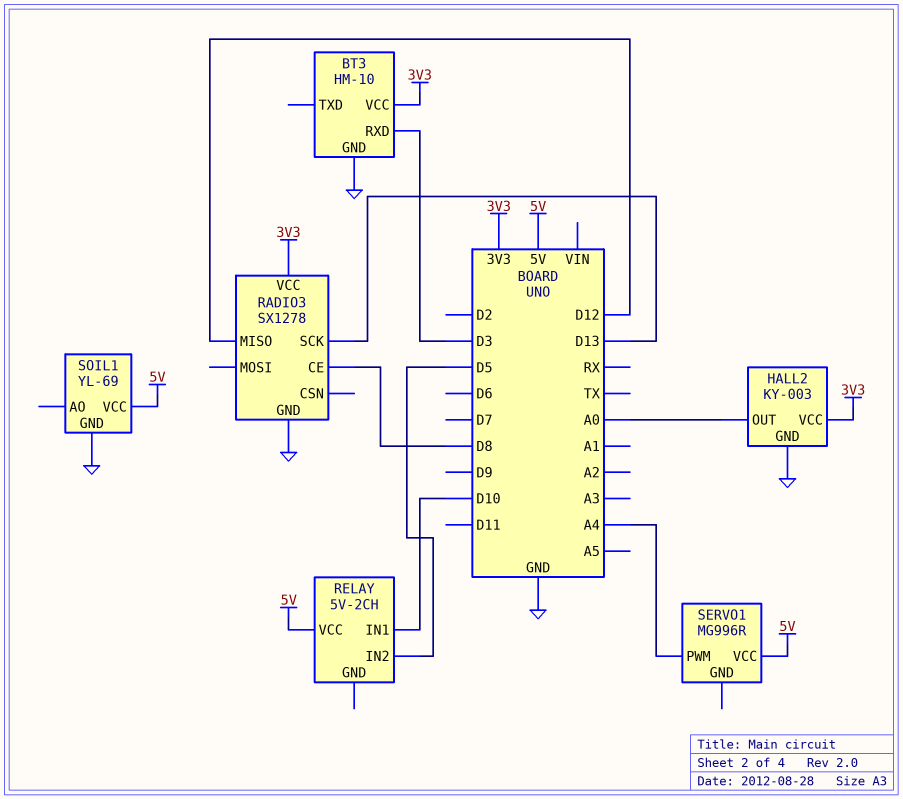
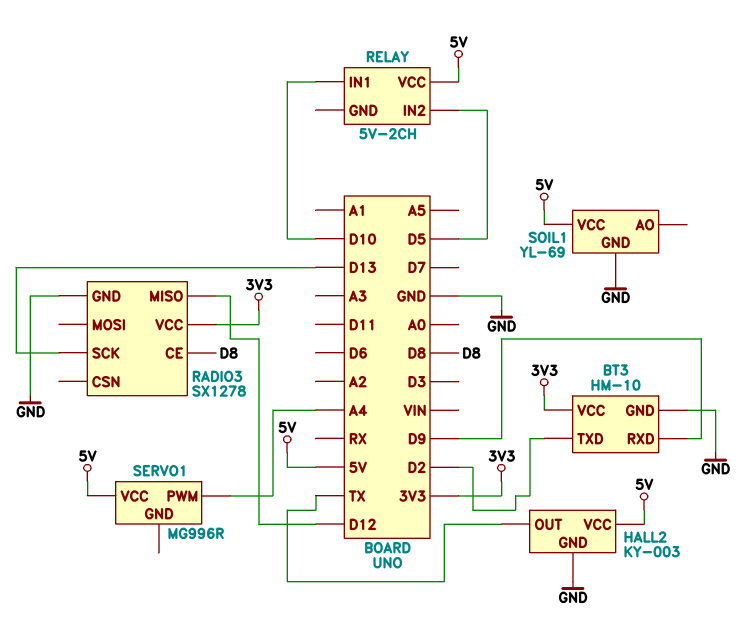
BT3 pin RXD: D3 -> D9
BT3 pin TXD: none -> D2
HALL2 pin OUT: A0 -> TX
HALL2 pin VCC: 3V3 -> 5V

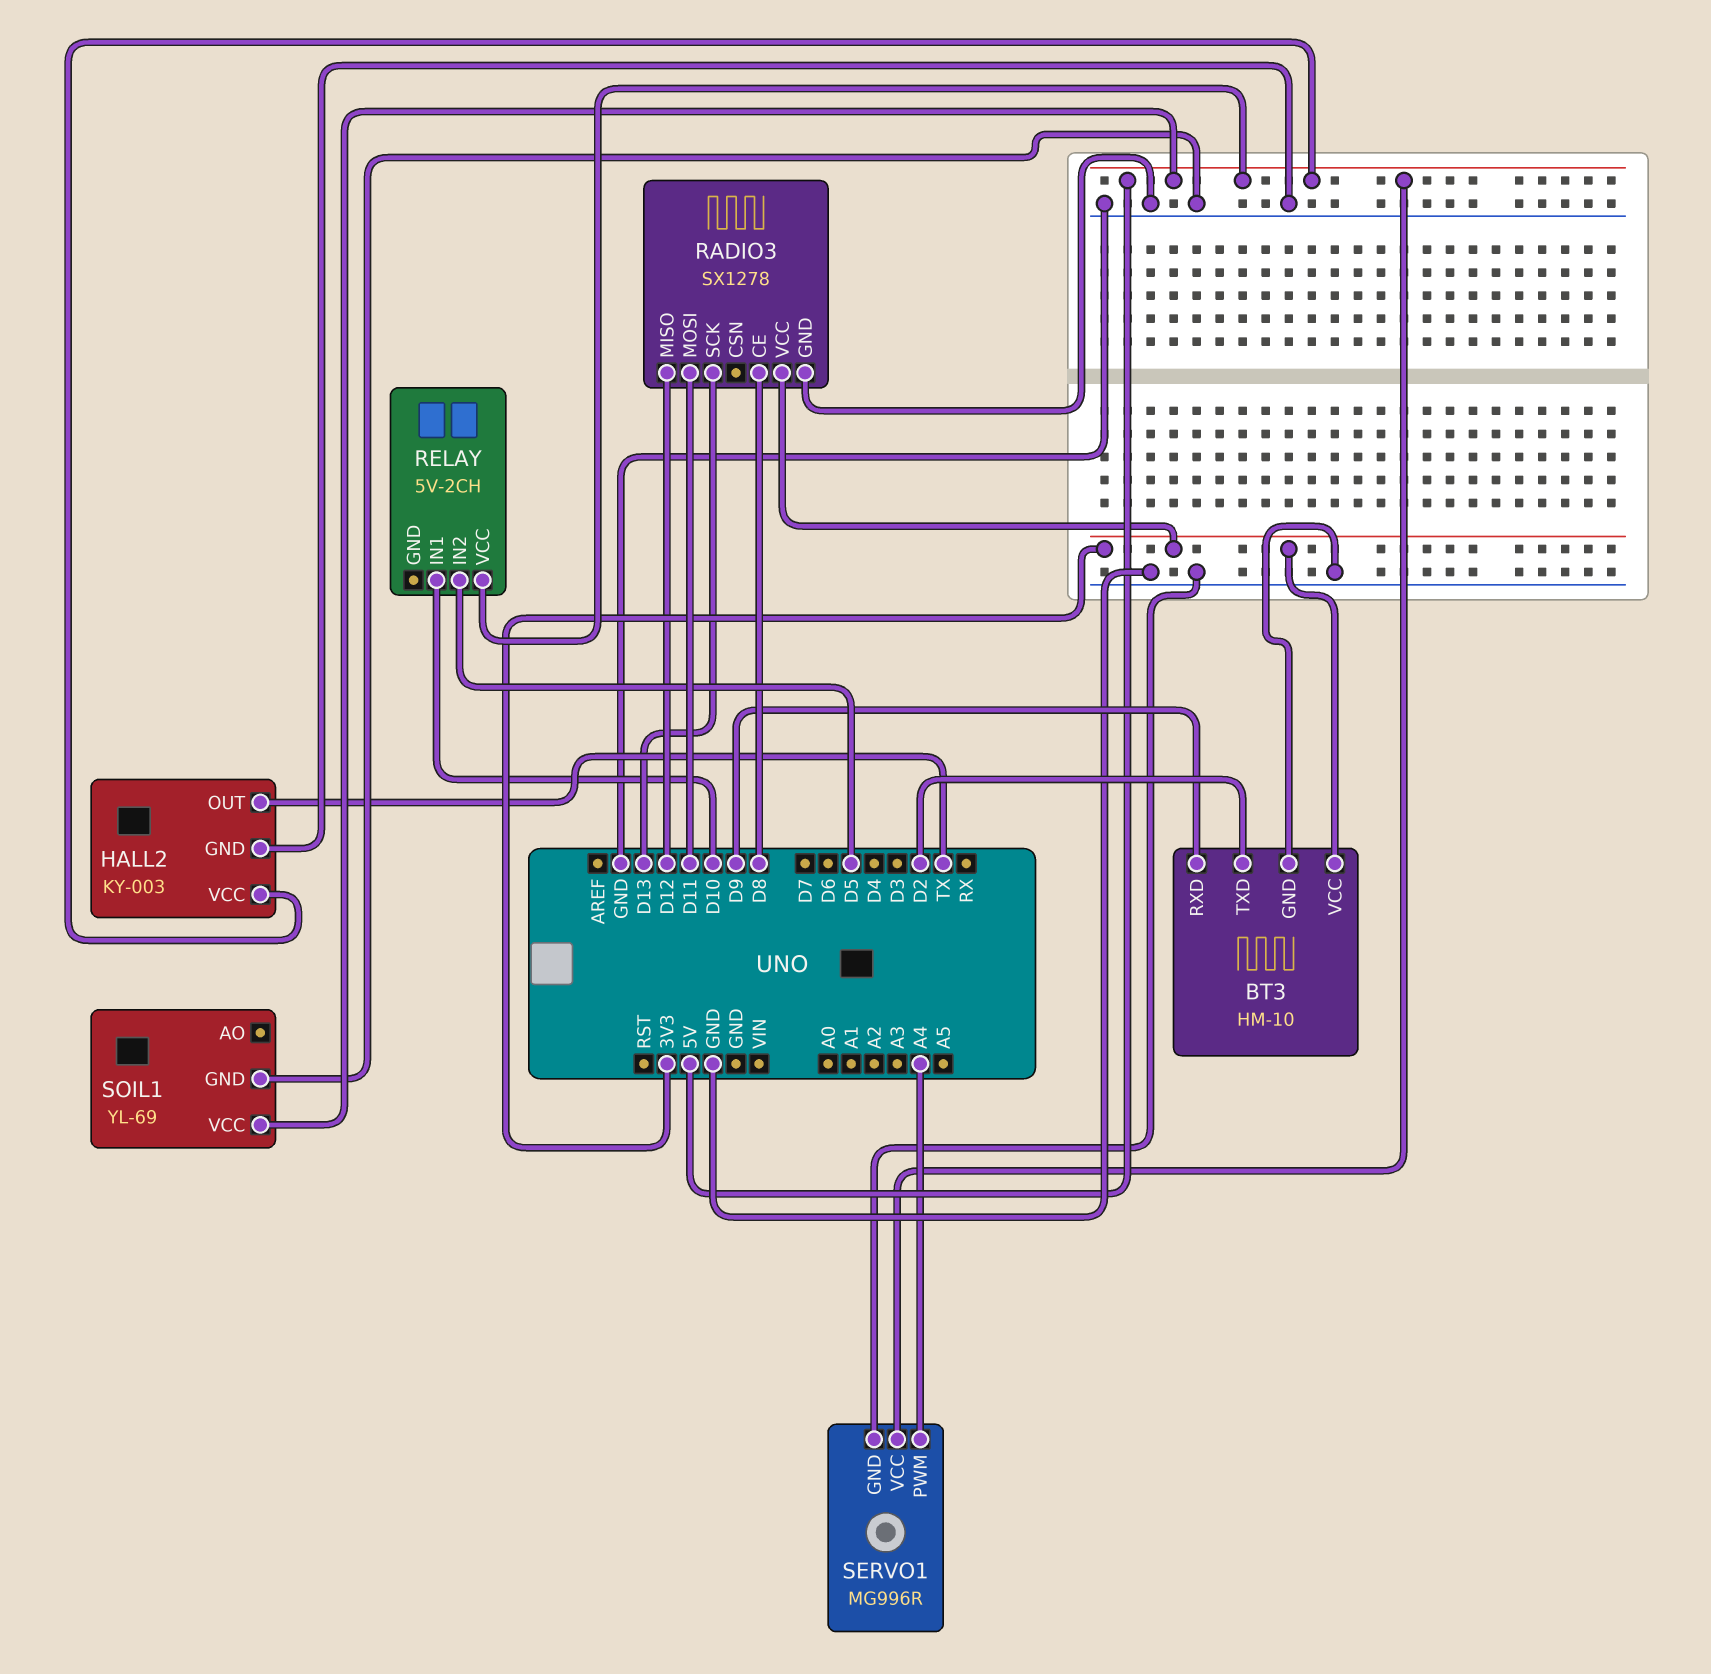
RADIO3 pin MOSI: none -> D11
SERVO1 pin GND: none -> GND

